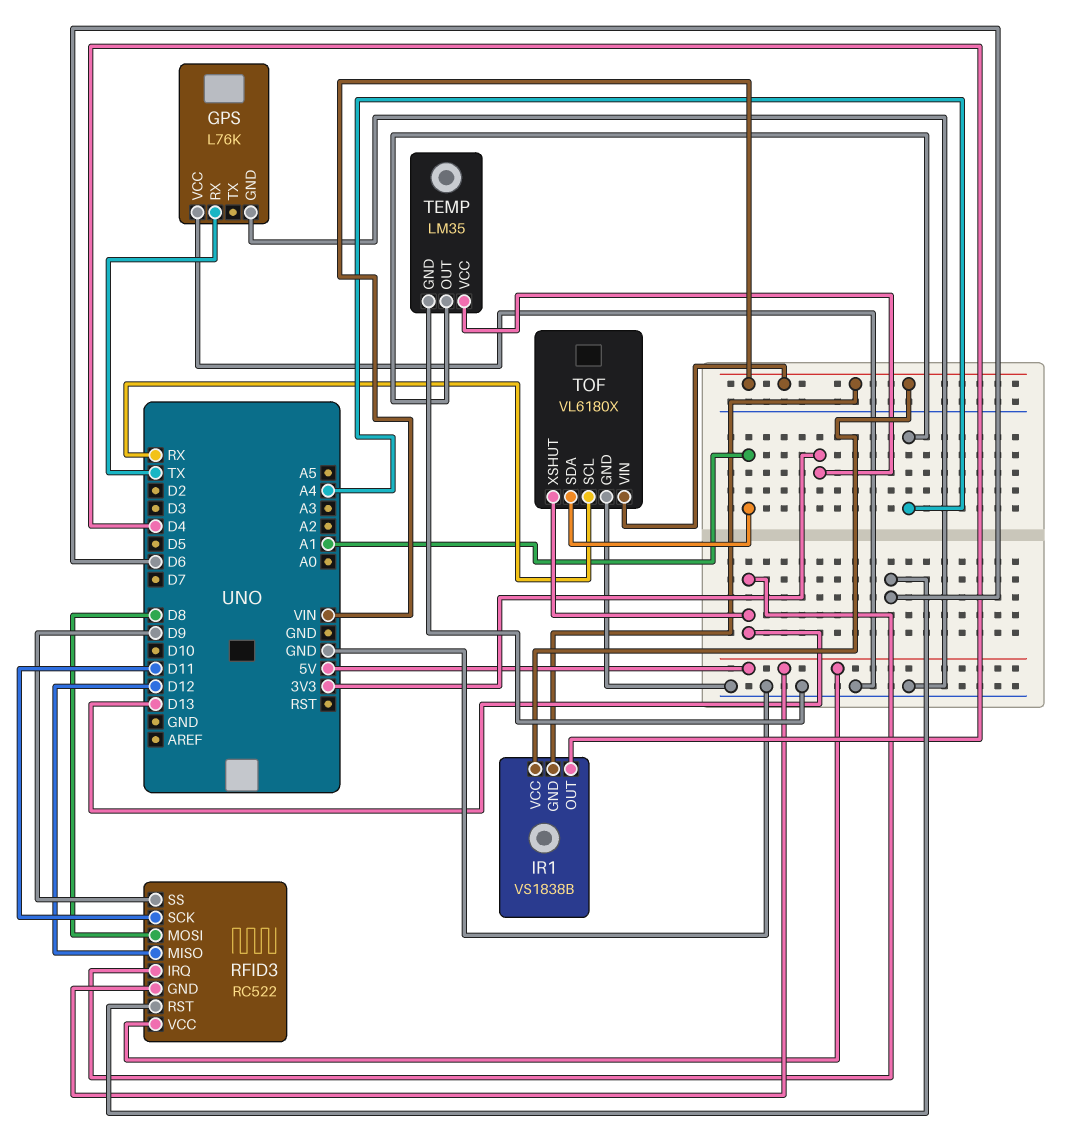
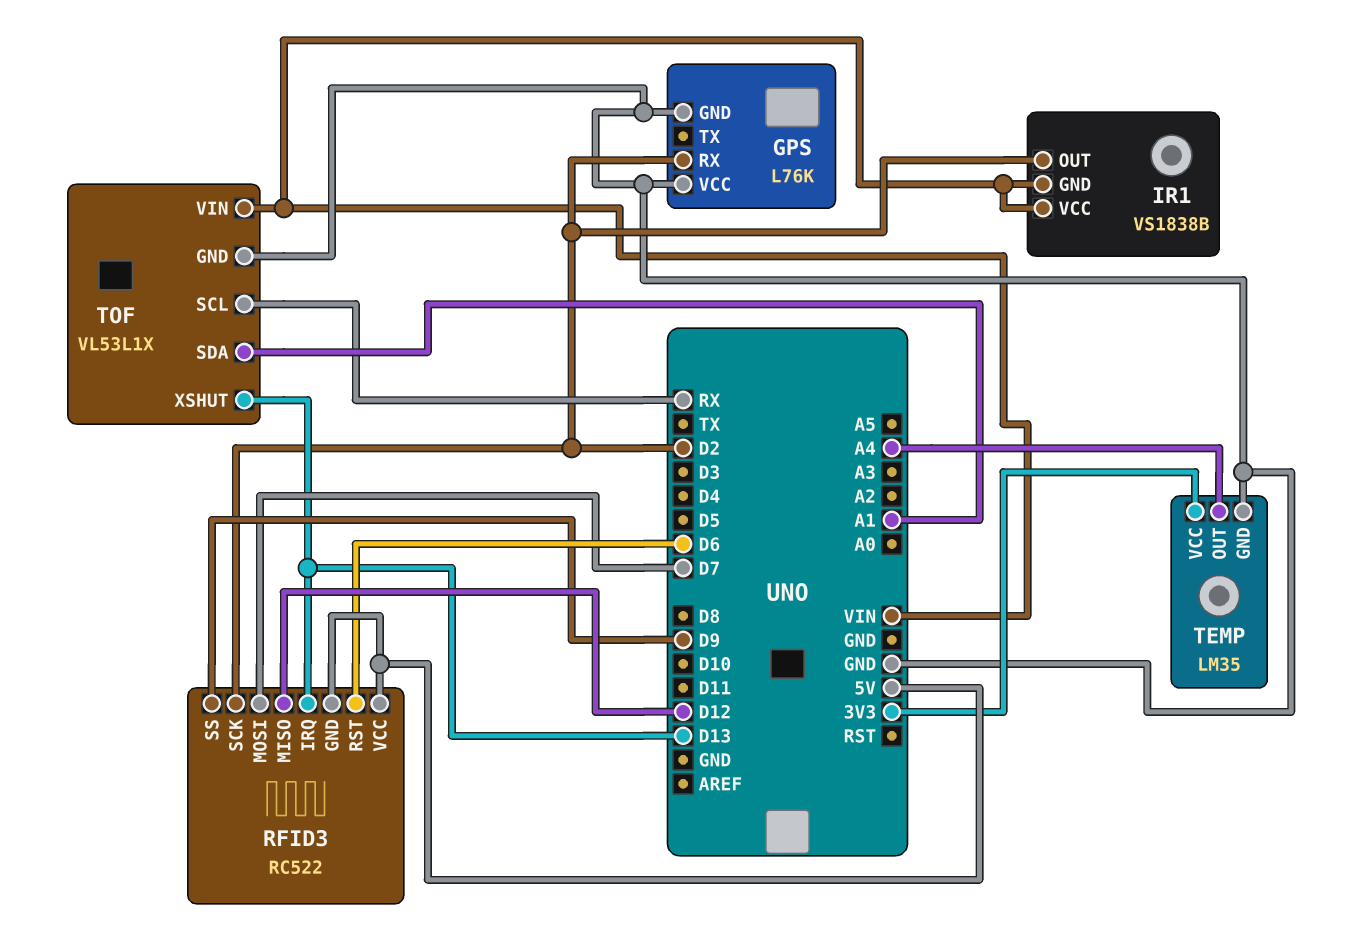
GPS pin RX: TX -> D2
IR1 pin OUT: D4 -> D2
RFID3 pin MOSI: D8 -> D7
RFID3 pin SCK: D11 -> D2
TOF: VL6180X -> VL53L1X

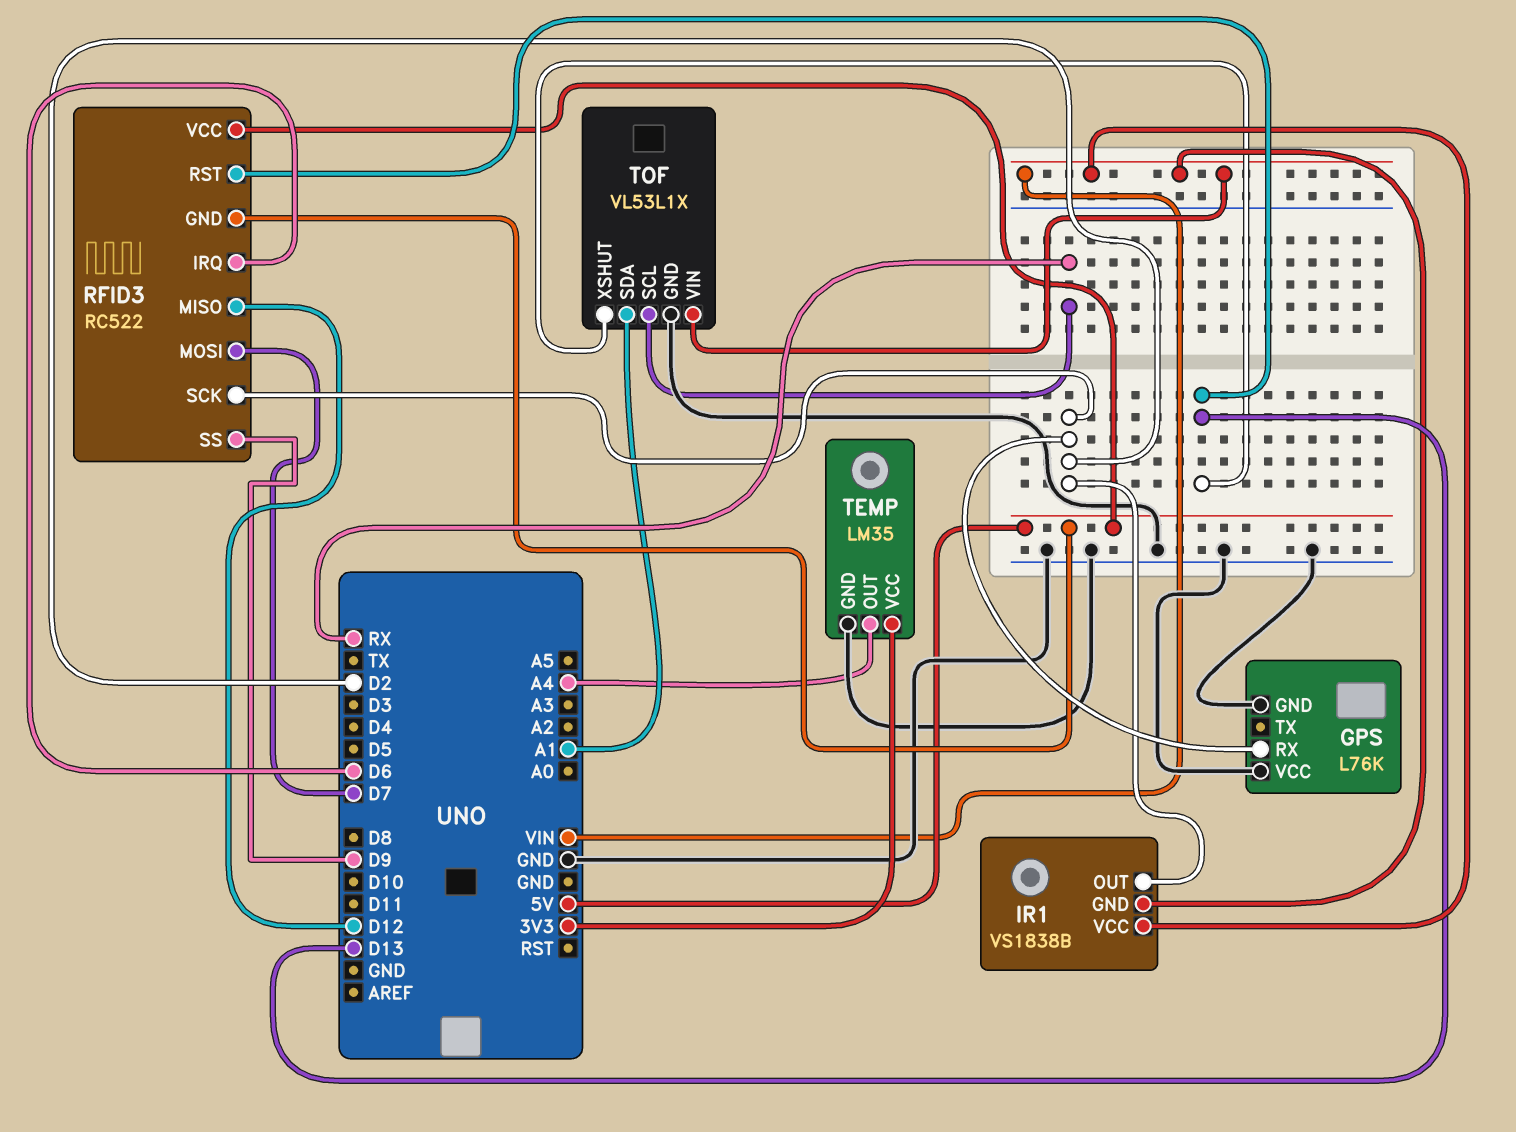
RFID3 pin IRQ: D13 -> D6
RFID3 pin RST: D6 -> D13

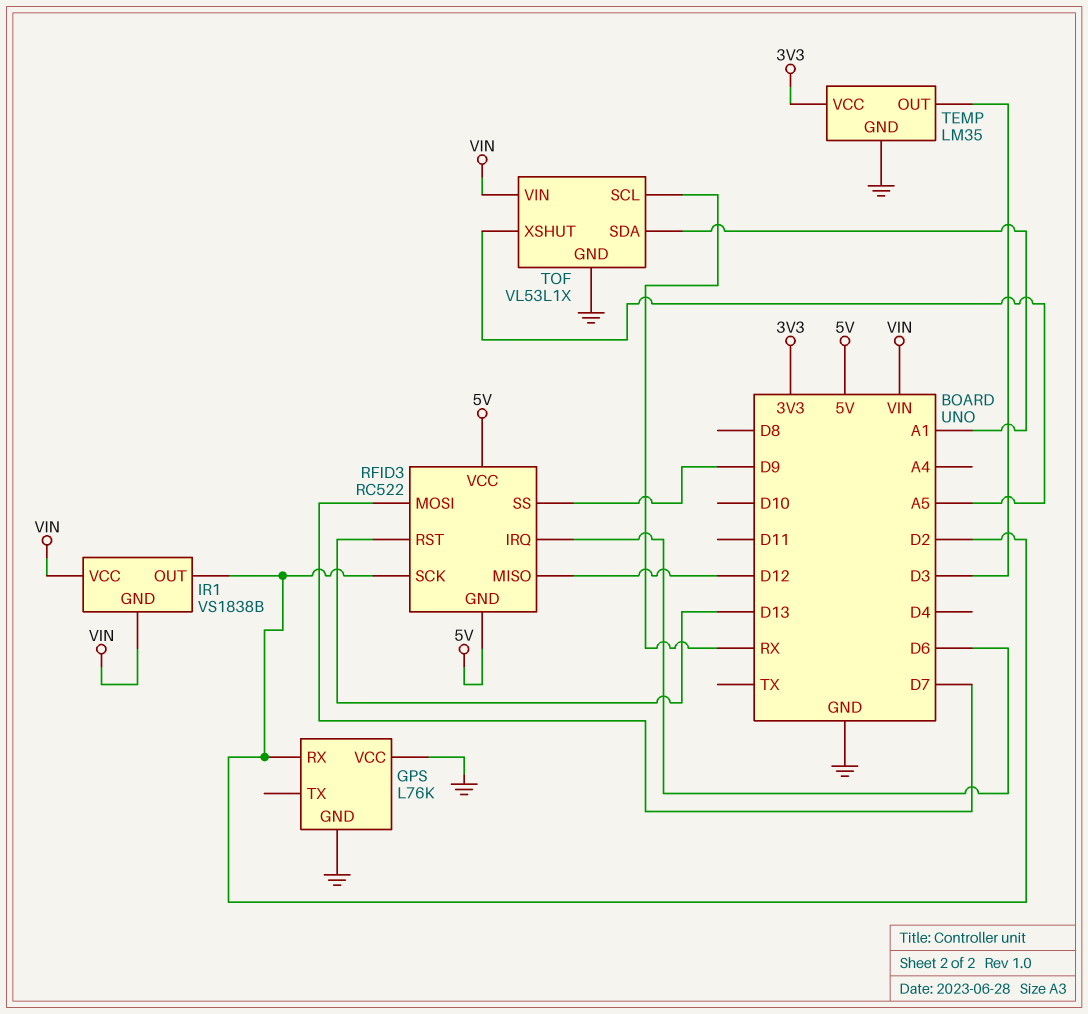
TEMP pin OUT: A4 -> D3
TOF pin XSHUT: D13 -> A5

